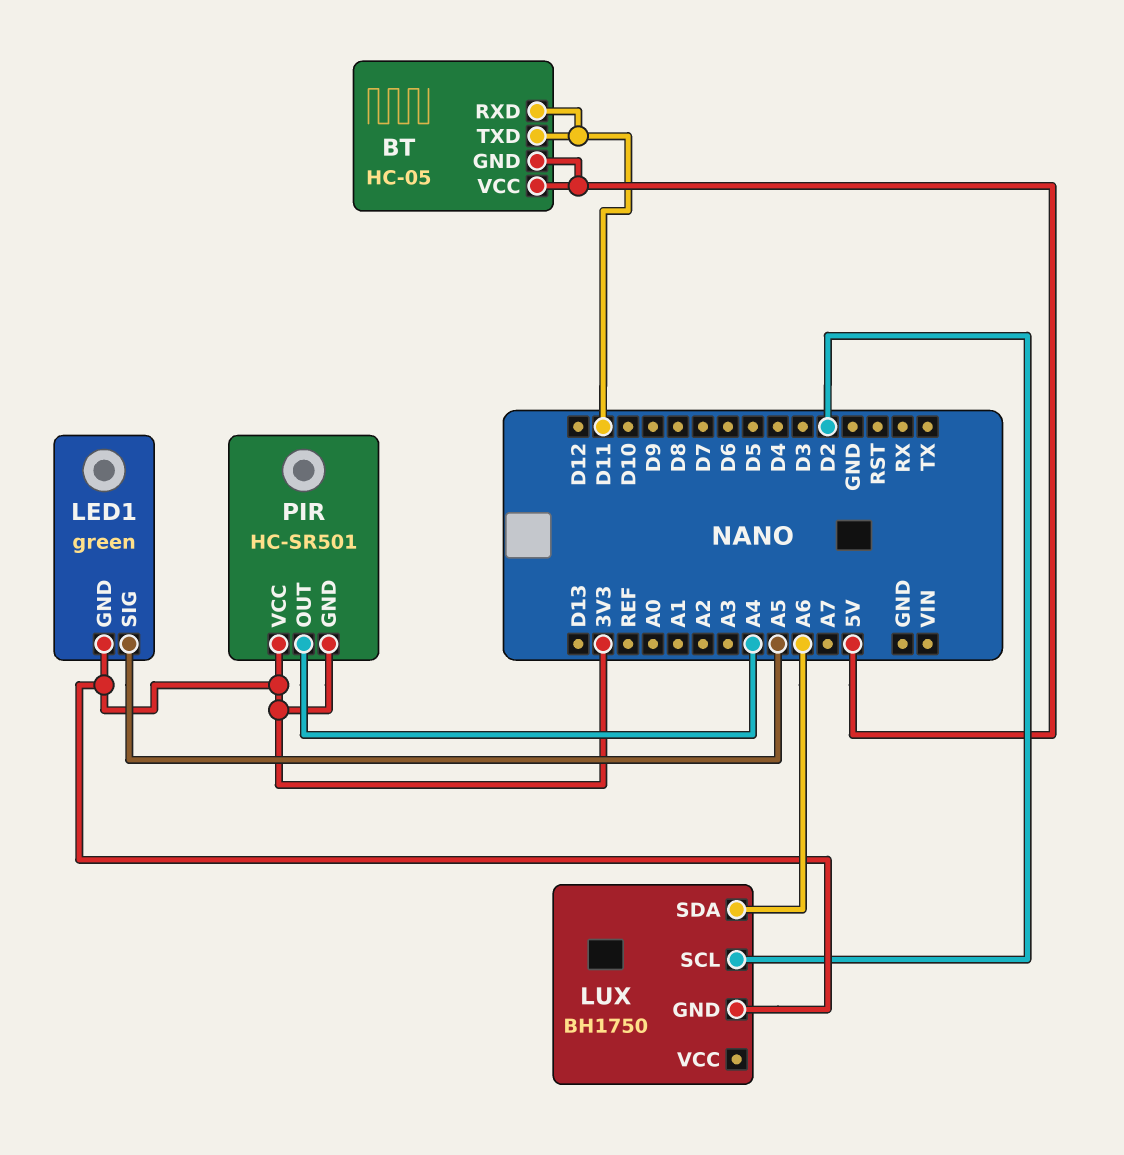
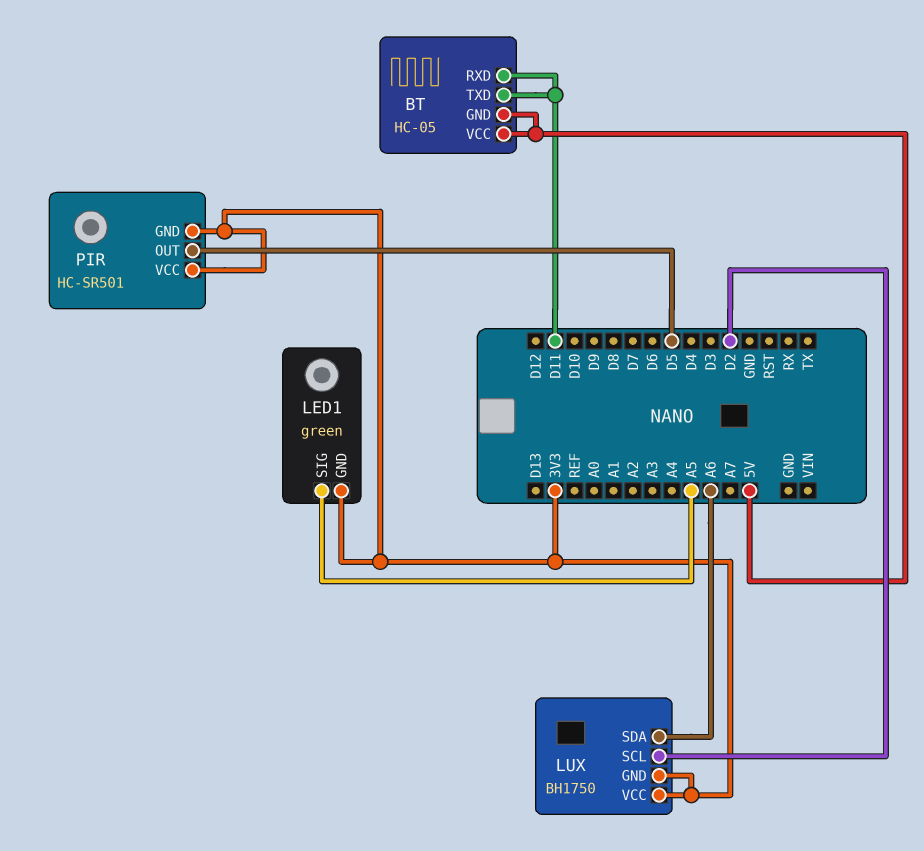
LUX pin VCC: none -> 3V3
PIR pin OUT: A4 -> D5

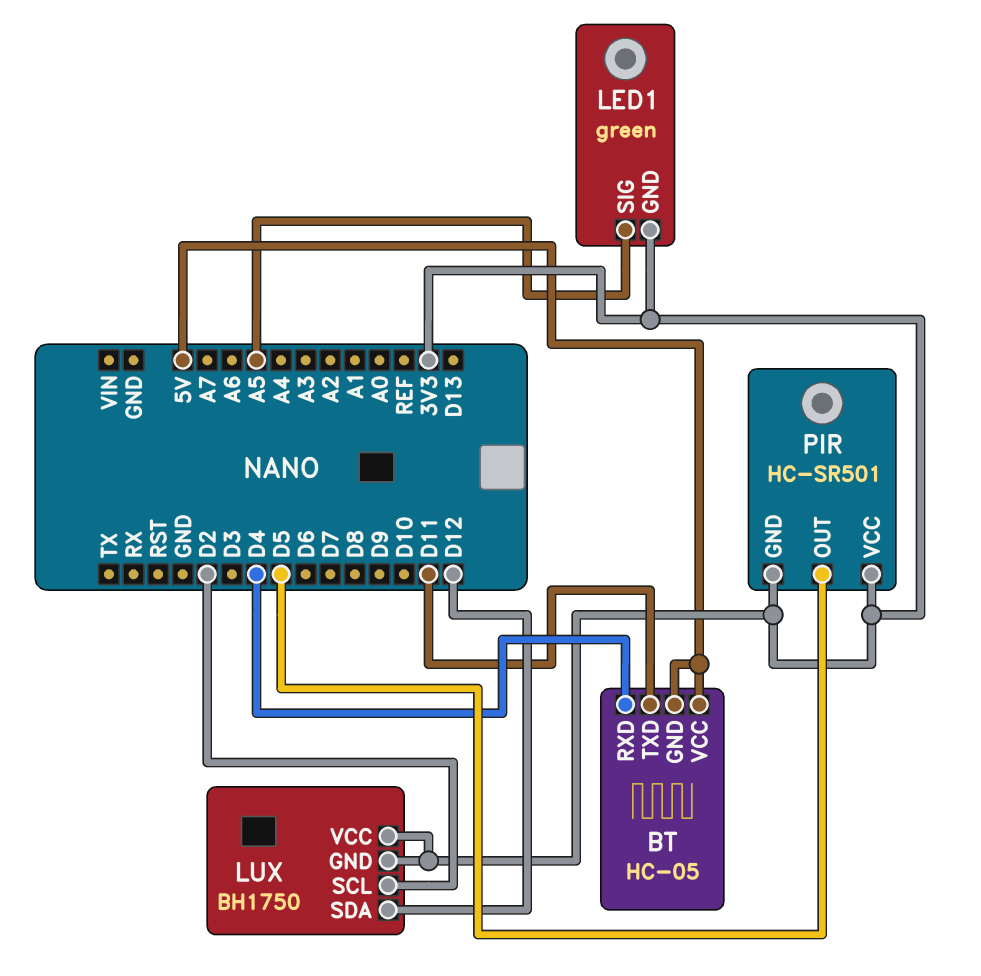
BT pin RXD: D11 -> D4
LUX pin SDA: A6 -> D12

